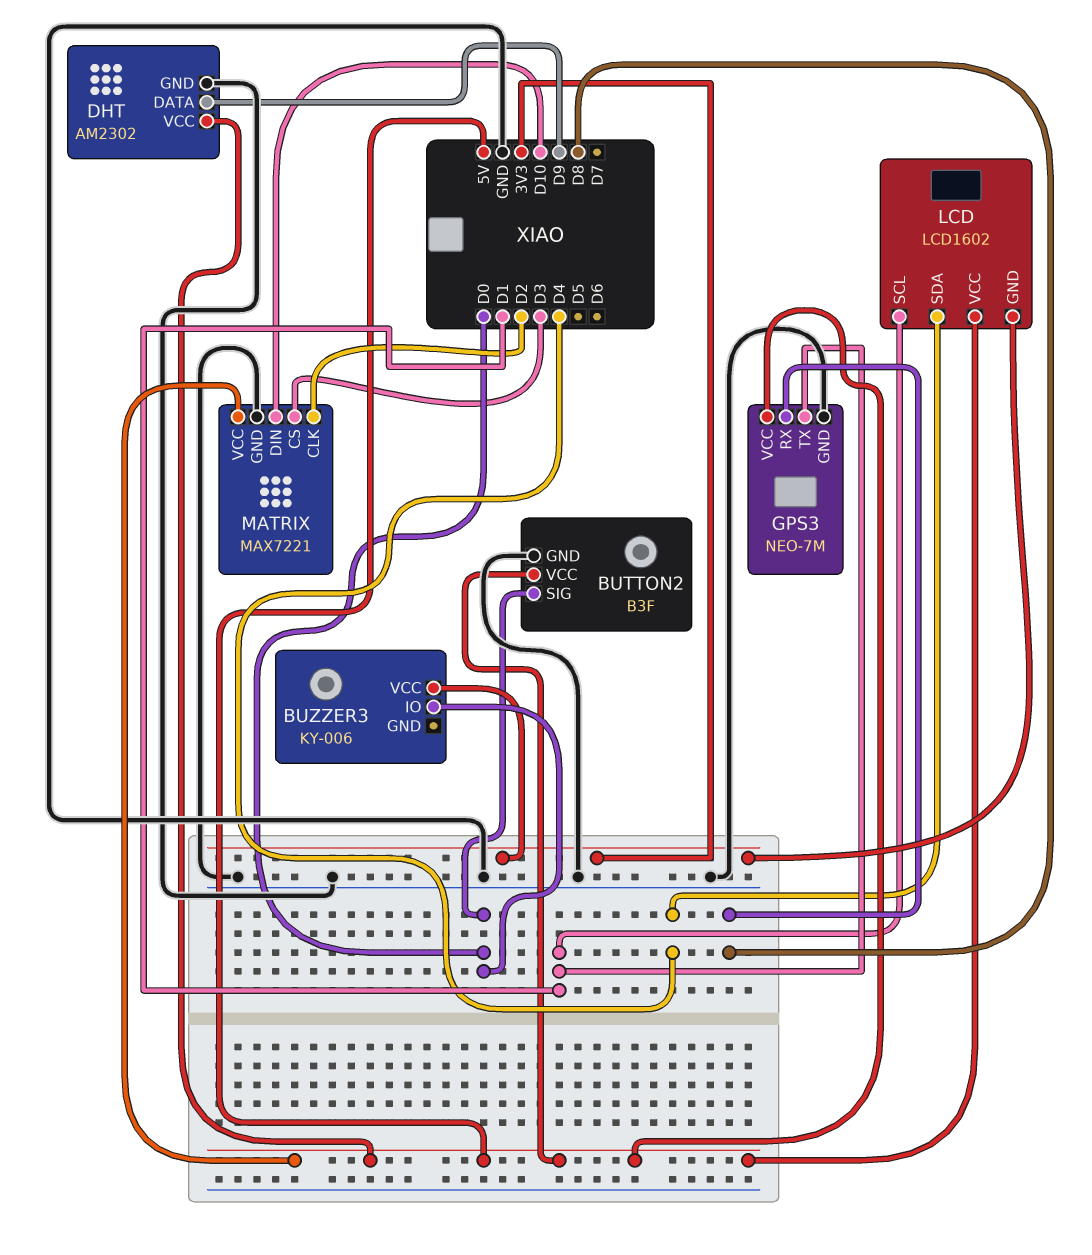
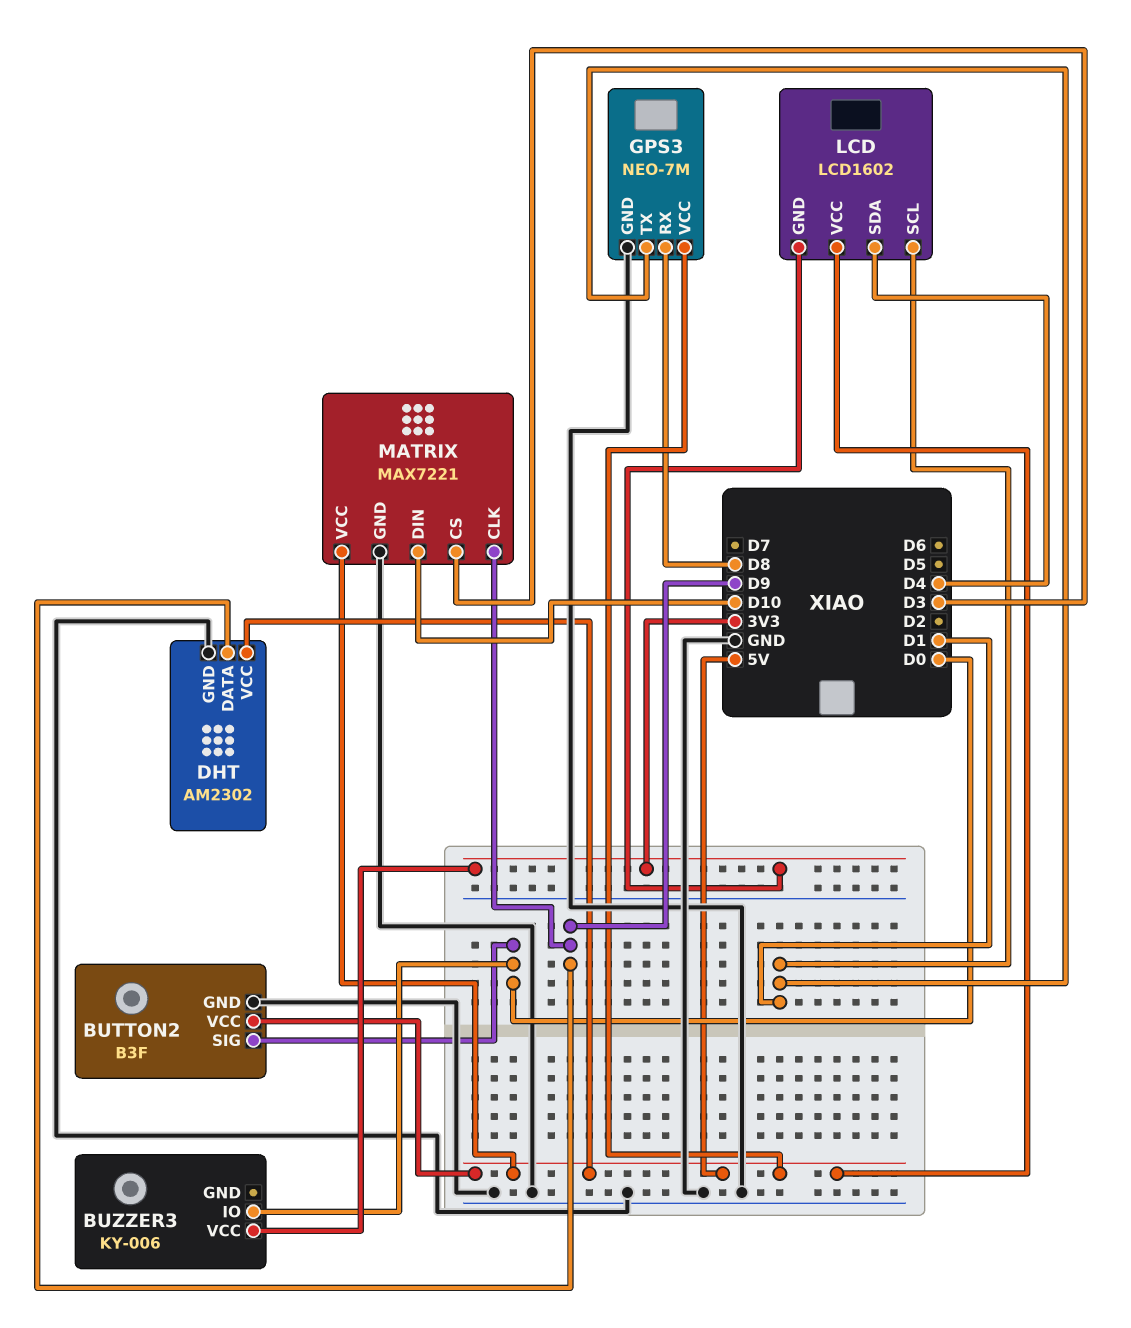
MATRIX pin CLK: D2 -> D9

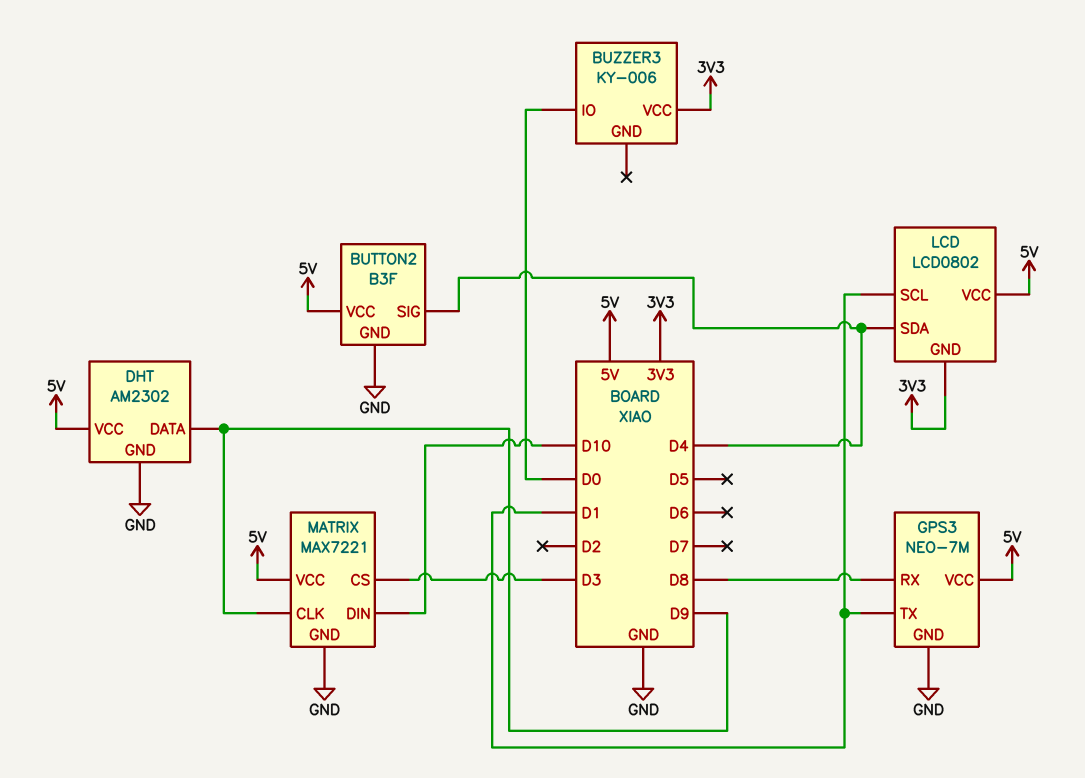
BUTTON2 pin SIG: D0 -> D4
LCD: LCD1602 -> LCD0802

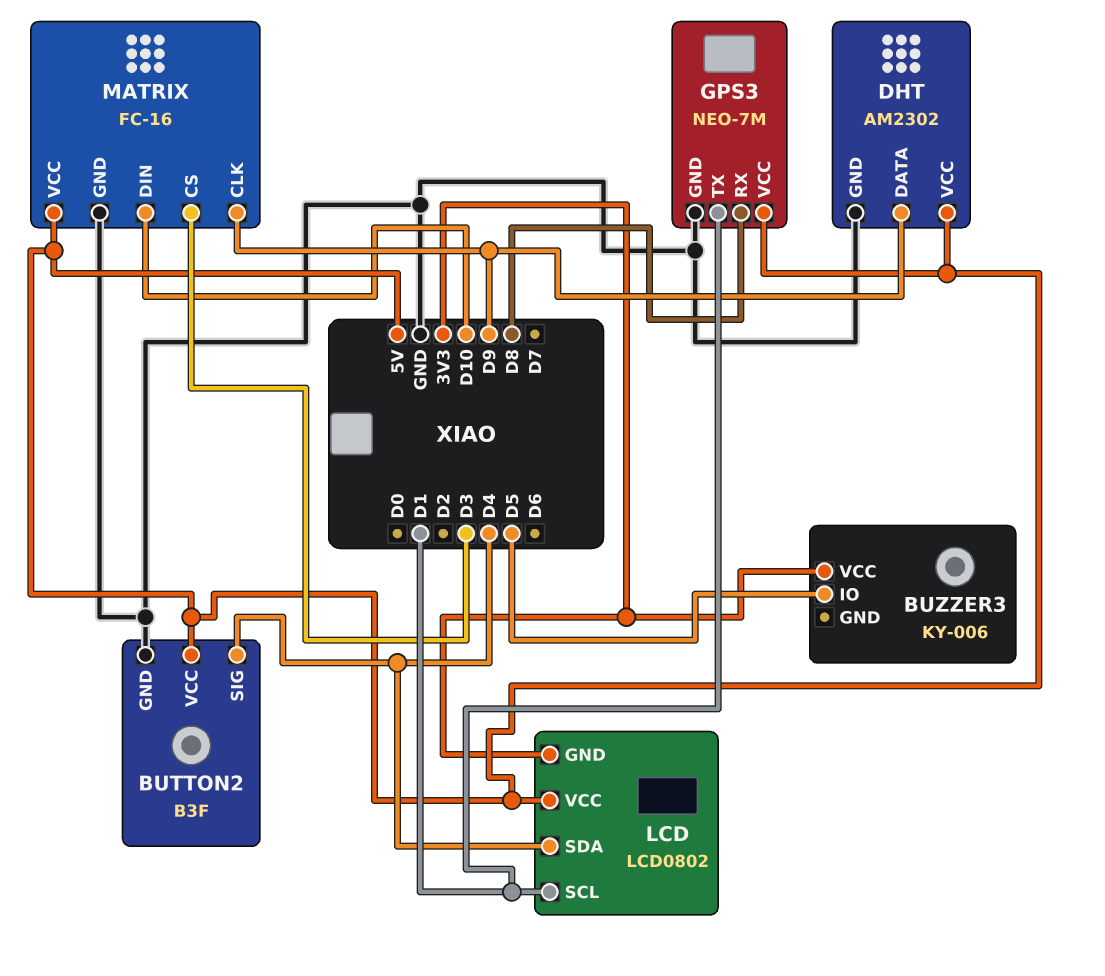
BUZZER3 pin IO: D0 -> D5
MATRIX: MAX7221 -> FC-16

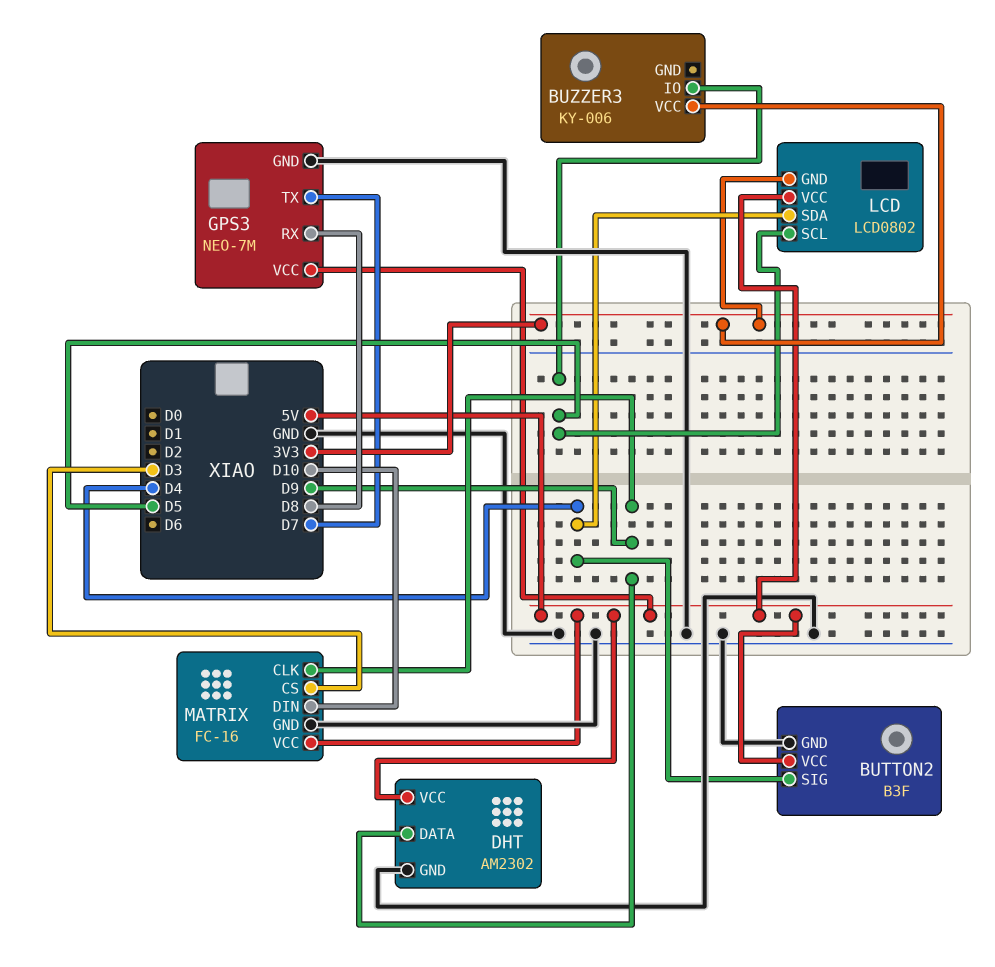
GPS3 pin TX: D1 -> D7
LCD pin SCL: D1 -> D5

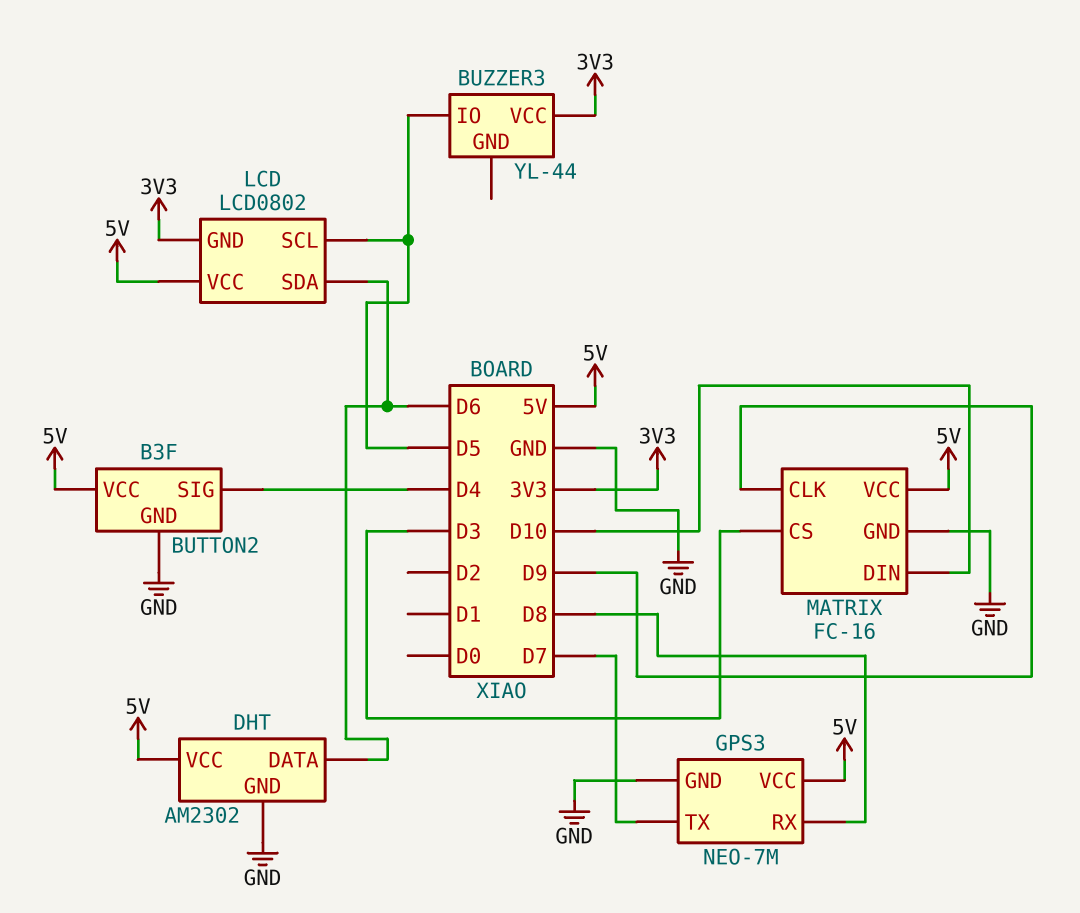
BUZZER3: KY-006 -> YL-44
DHT pin DATA: D9 -> D6
LCD pin SDA: D4 -> D6

